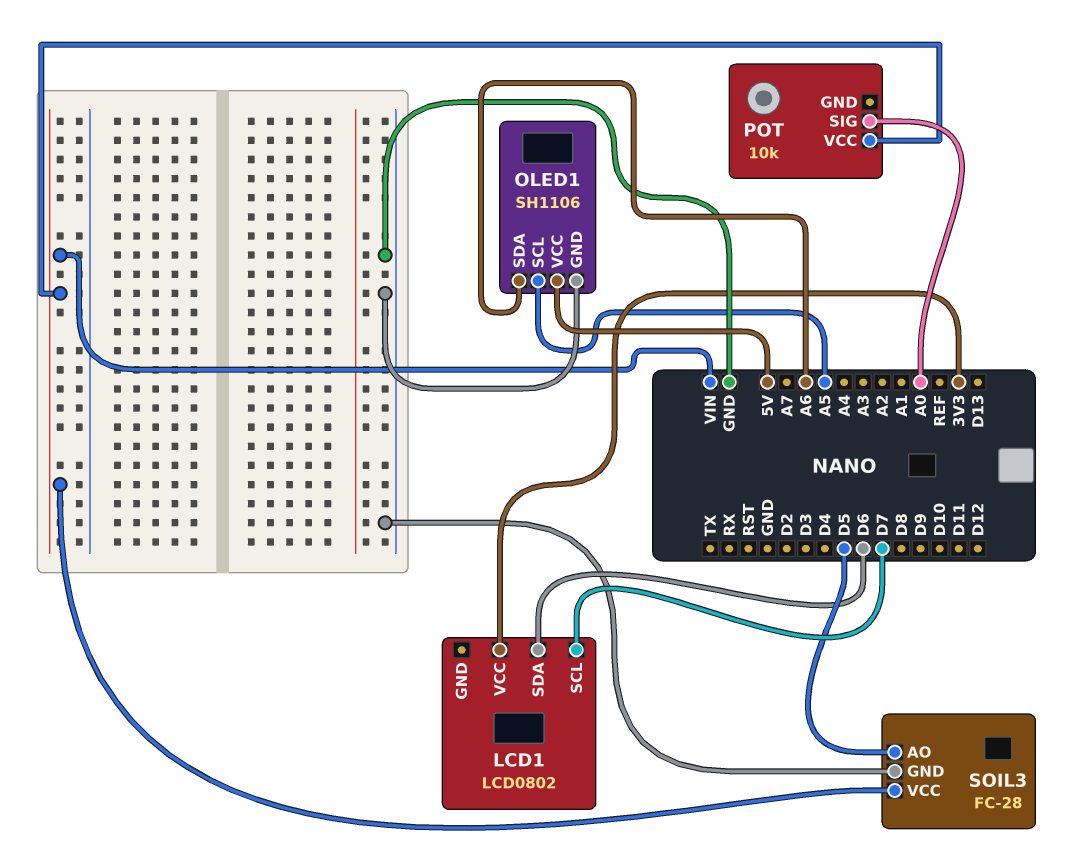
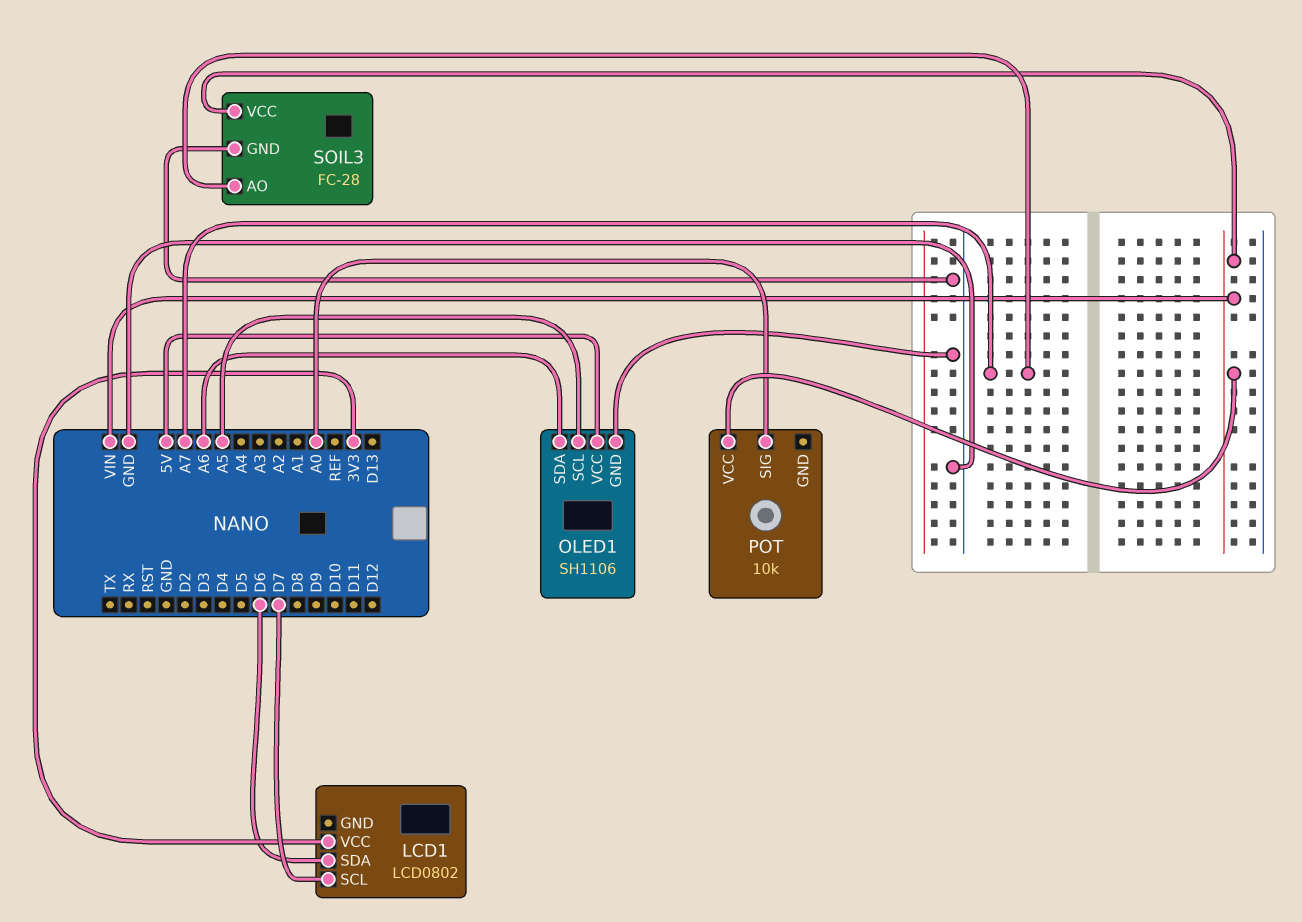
SOIL3 pin AO: D5 -> A7

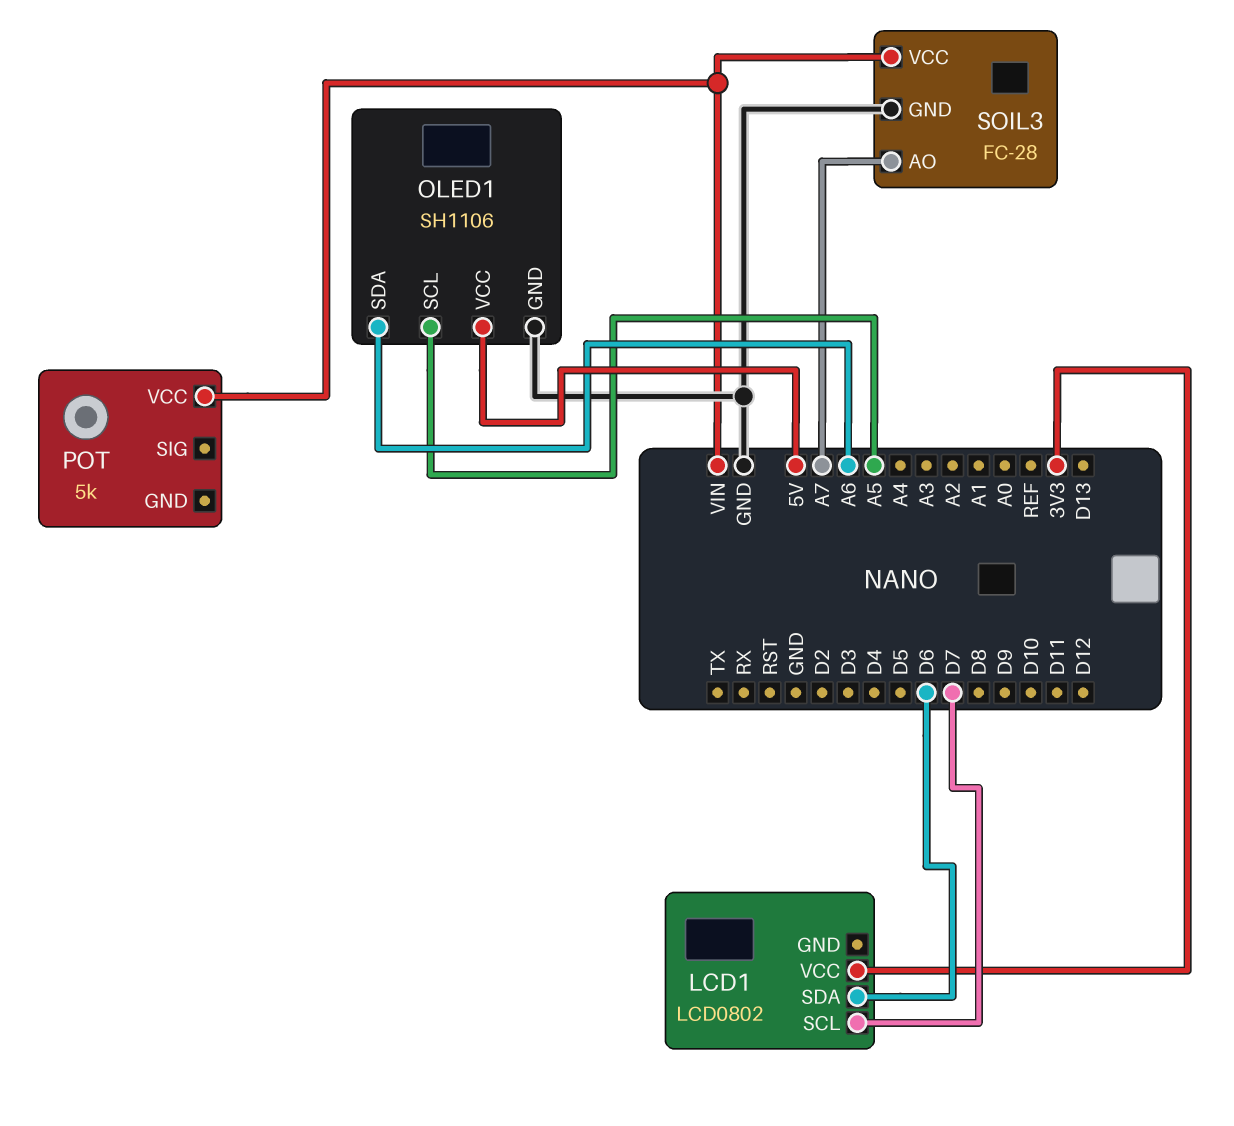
POT: 10k -> 5k
POT pin SIG: A0 -> none

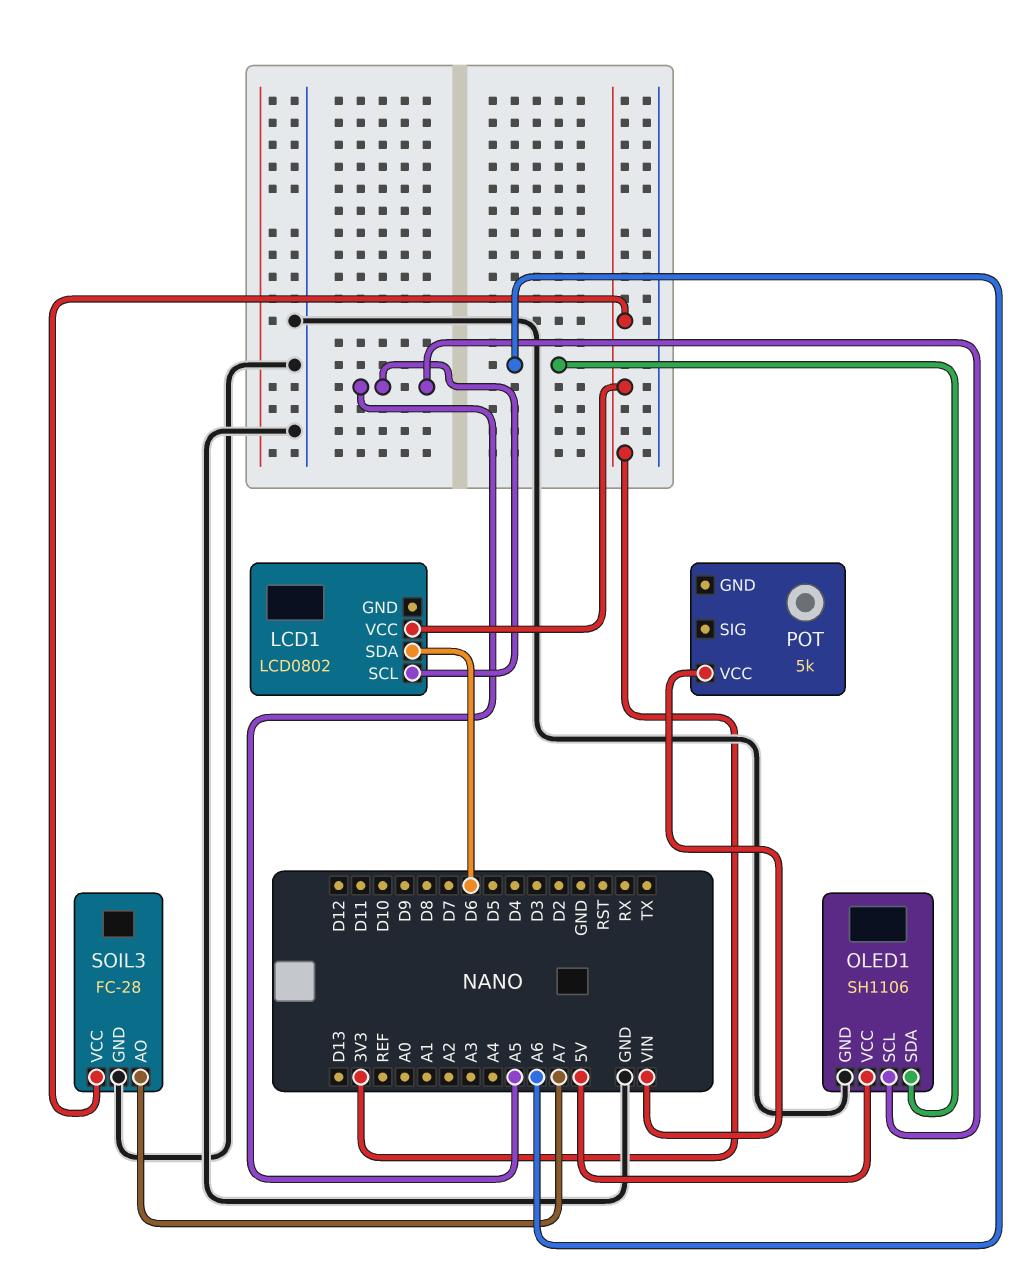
LCD1 pin SCL: D7 -> A5
SOIL3 pin VCC: VIN -> 3V3

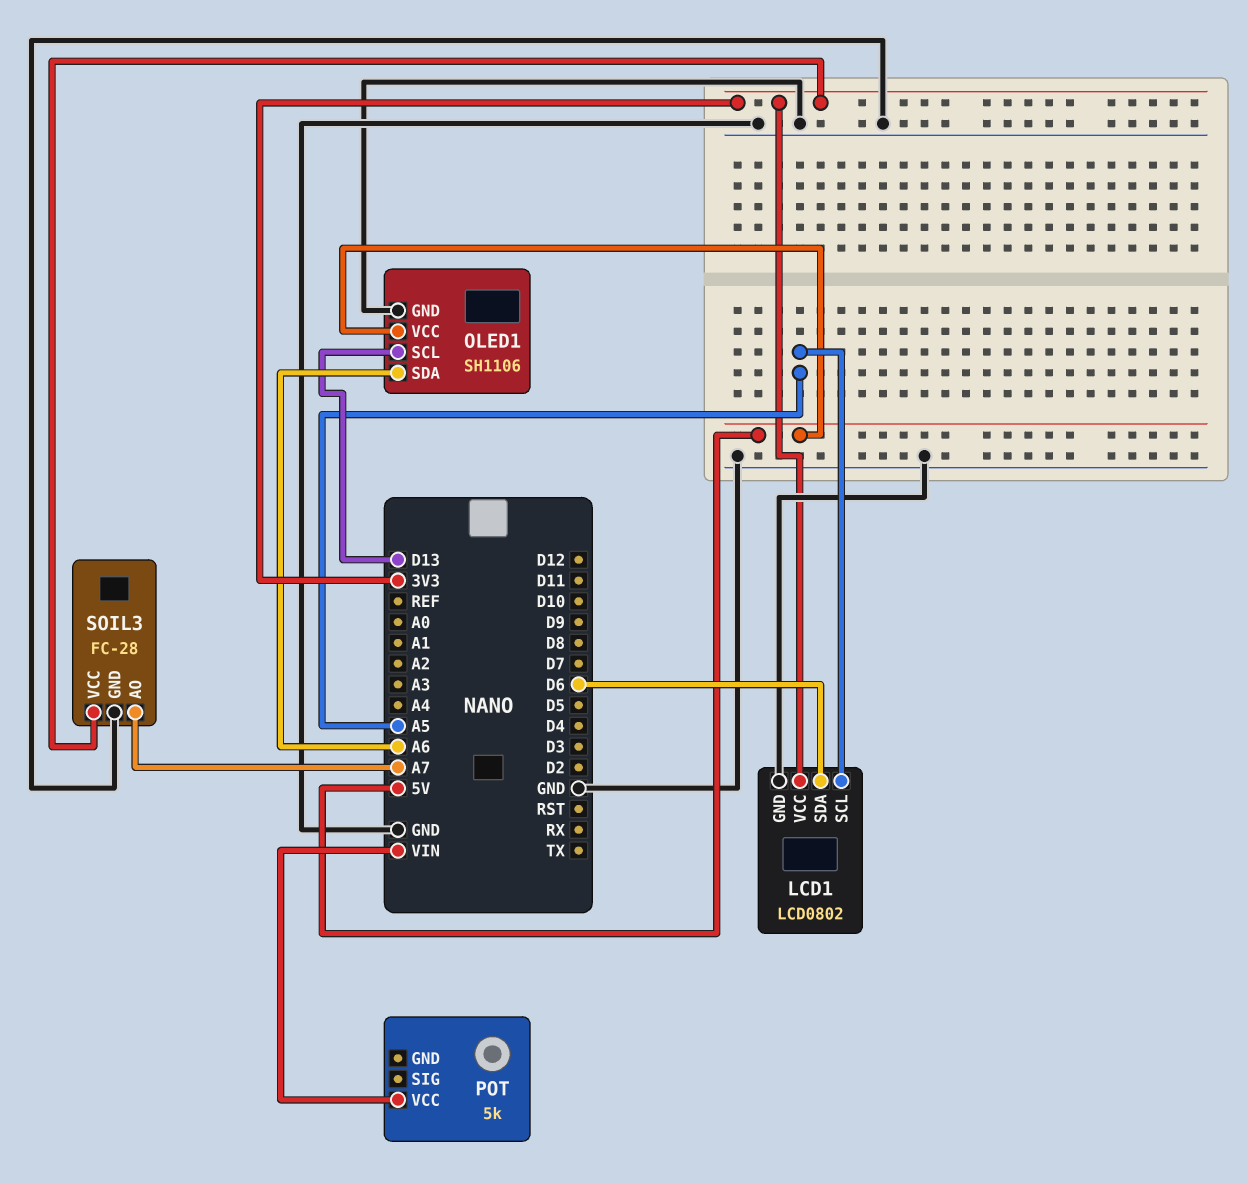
LCD1 pin GND: none -> GND
OLED1 pin SCL: A5 -> D13

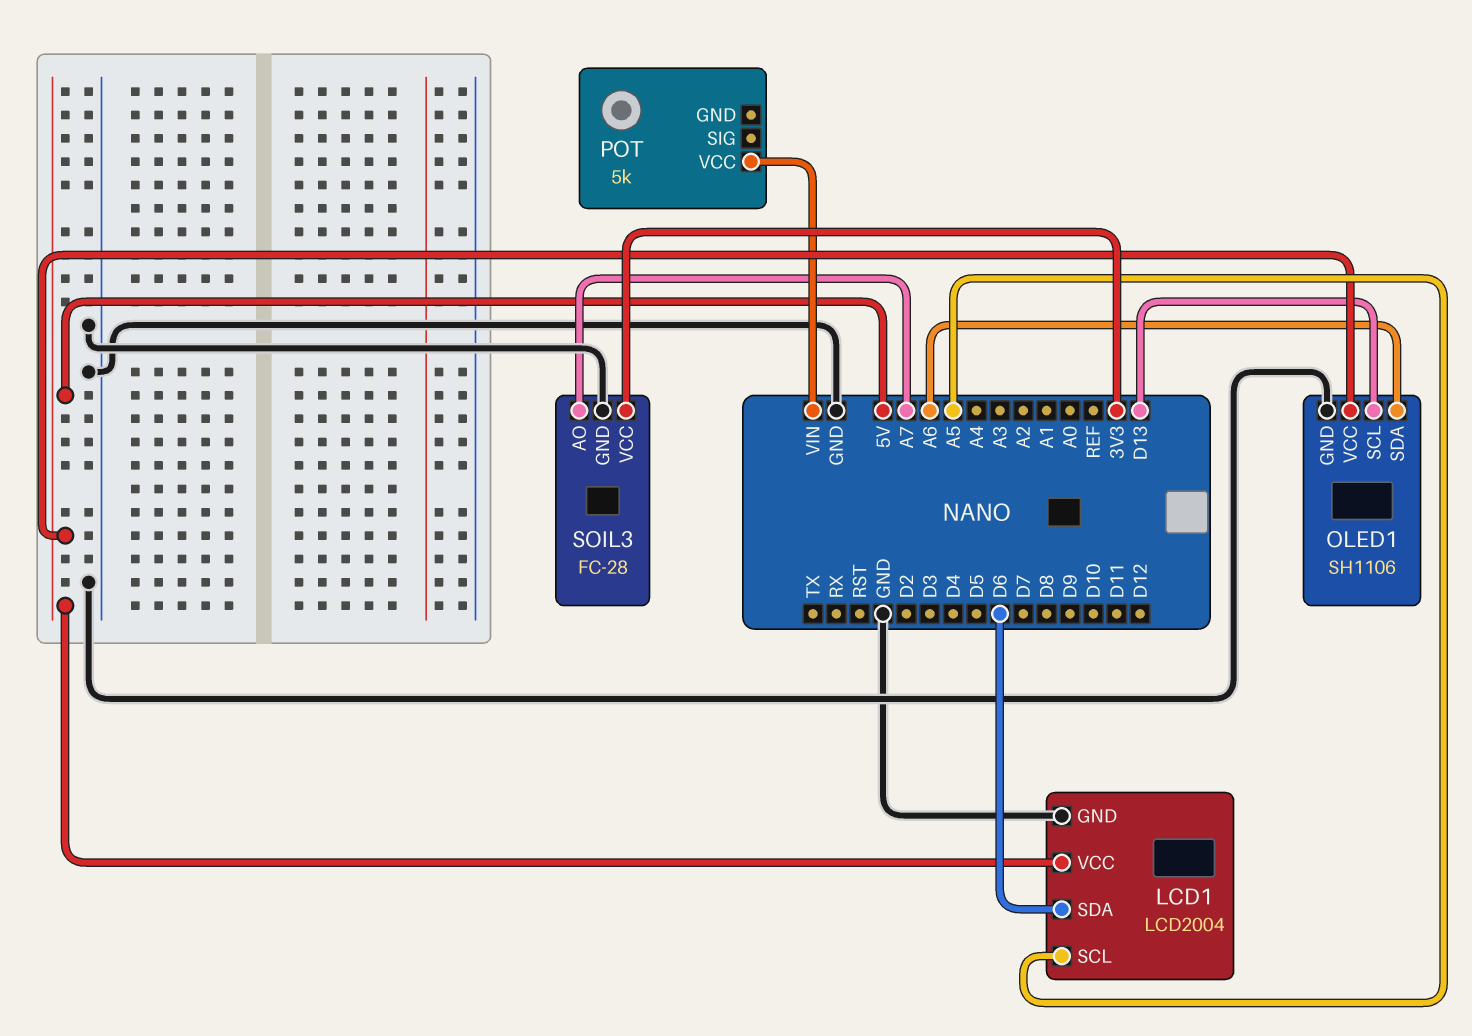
LCD1: LCD0802 -> LCD2004
LCD1 pin VCC: 3V3 -> 5V

